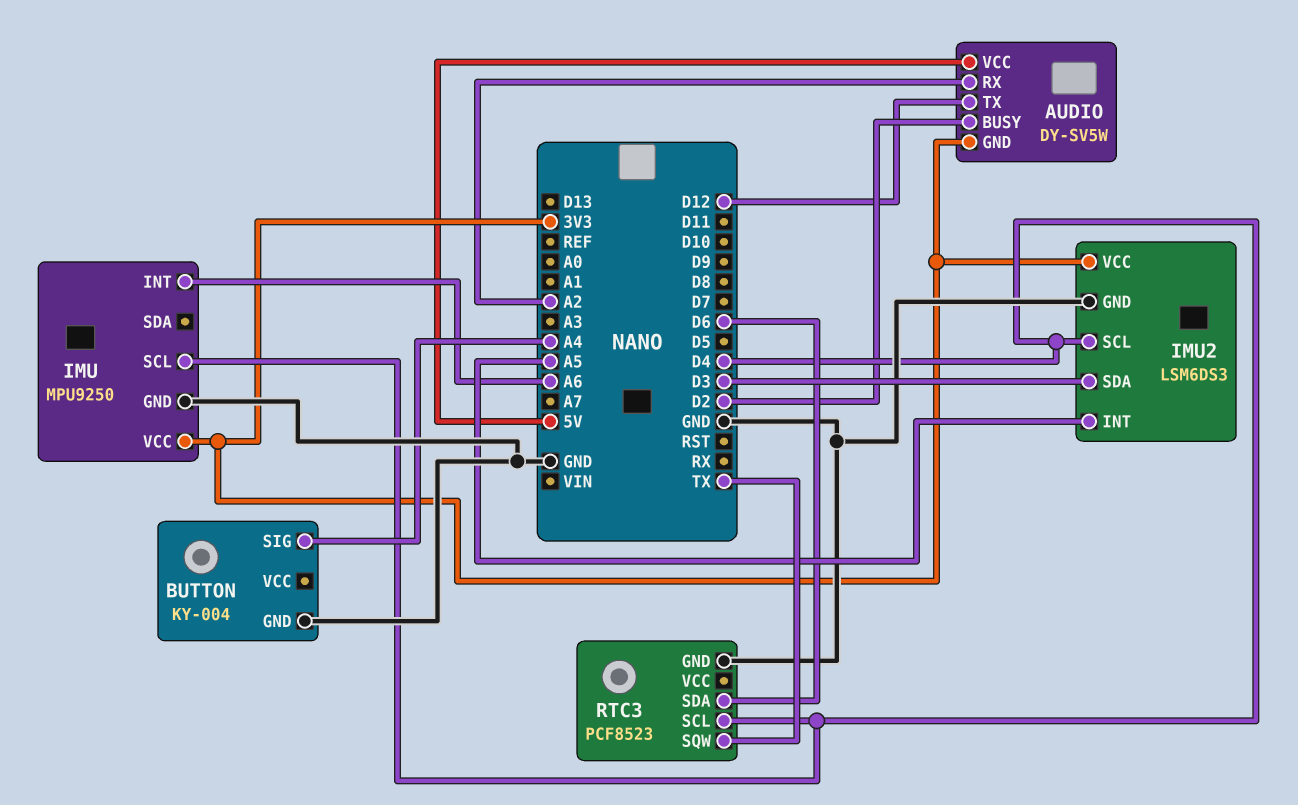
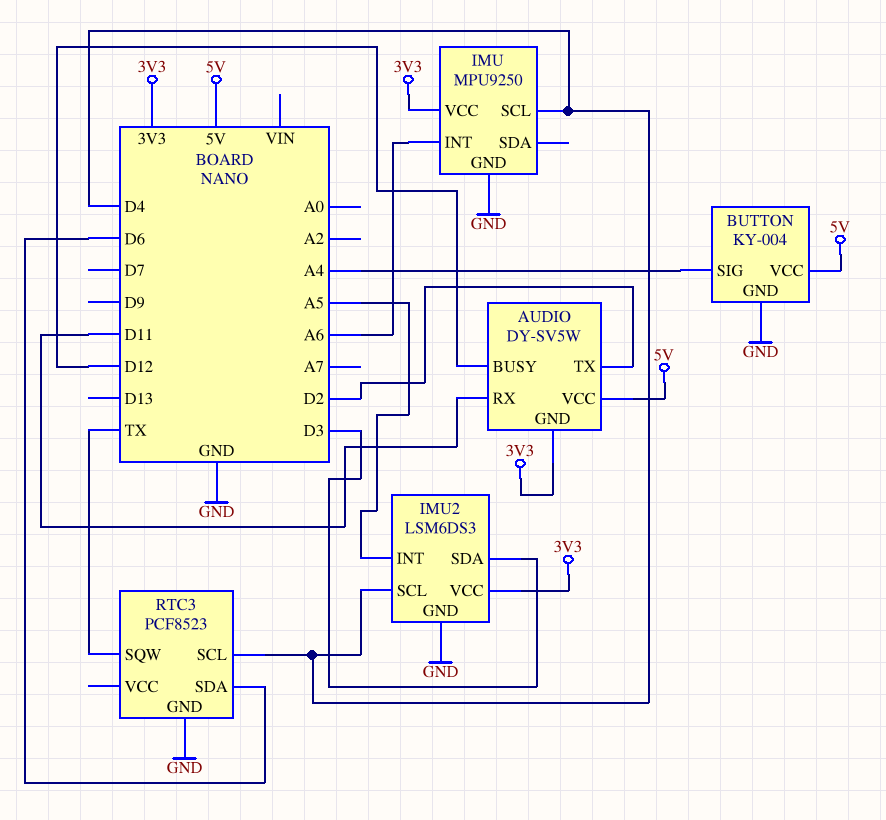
AUDIO pin BUSY: D2 -> D12
AUDIO pin RX: A2 -> D11
AUDIO pin TX: D12 -> D2
BUTTON pin VCC: none -> 5V

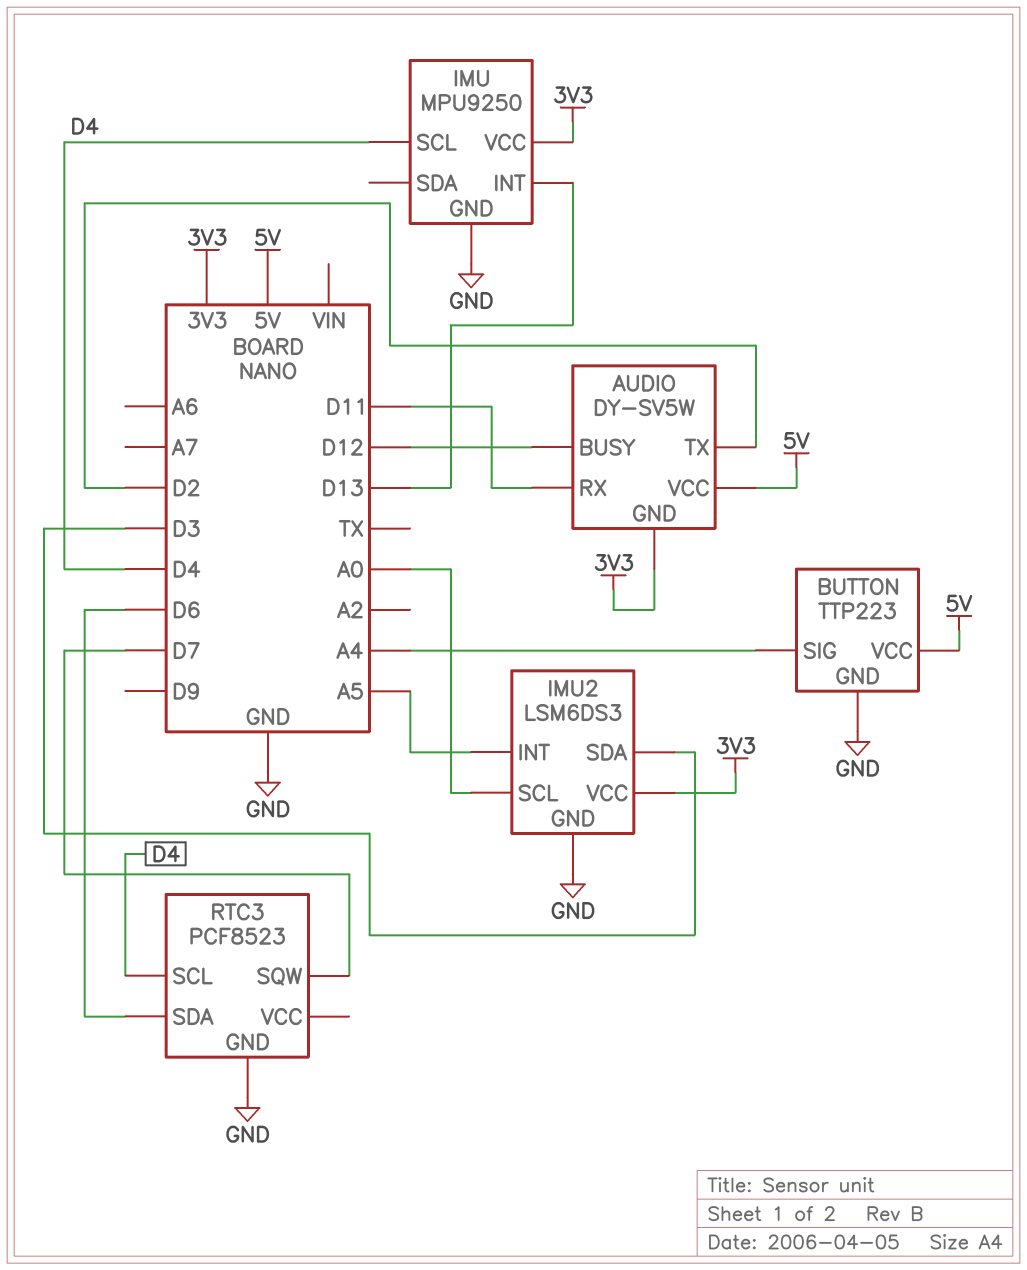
BUTTON: KY-004 -> TTP223
IMU pin INT: A6 -> D13
IMU2 pin SCL: D4 -> A0
RTC3 pin SQW: TX -> D7

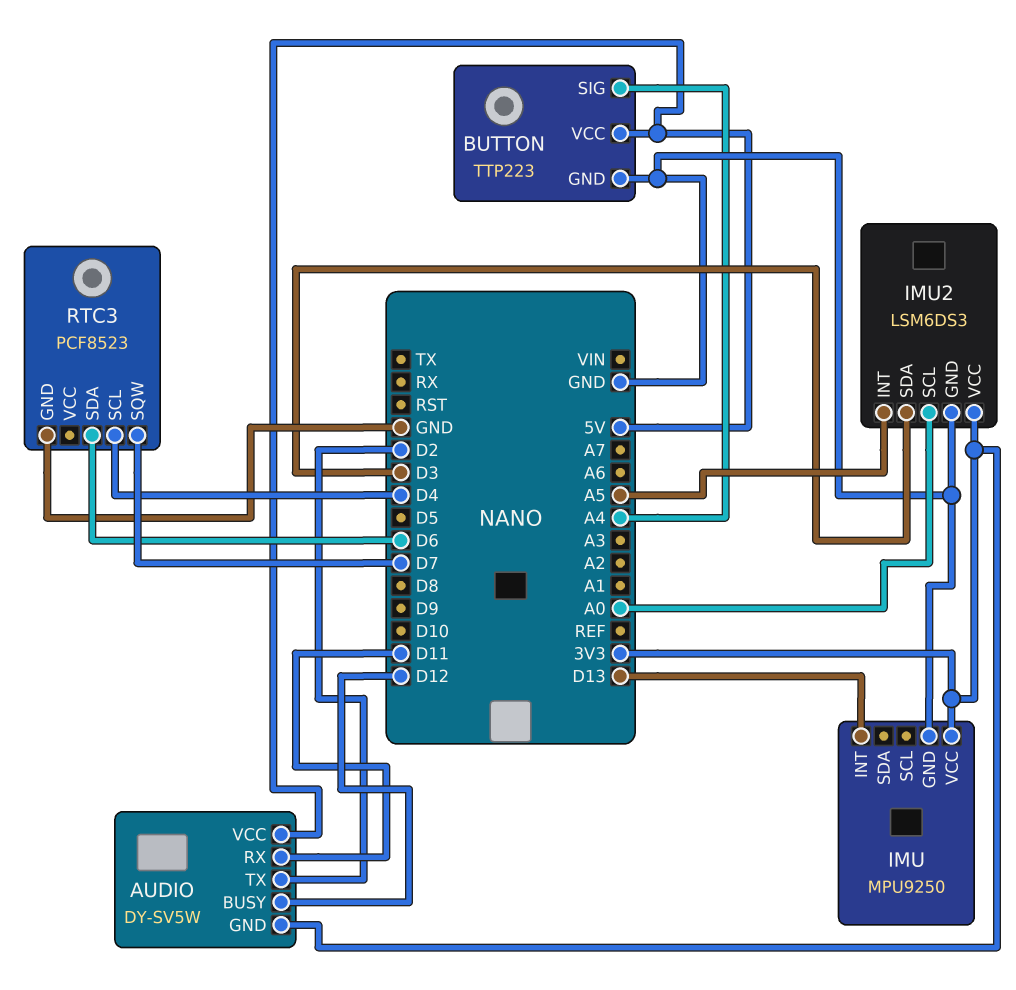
IMU pin SCL: D4 -> none

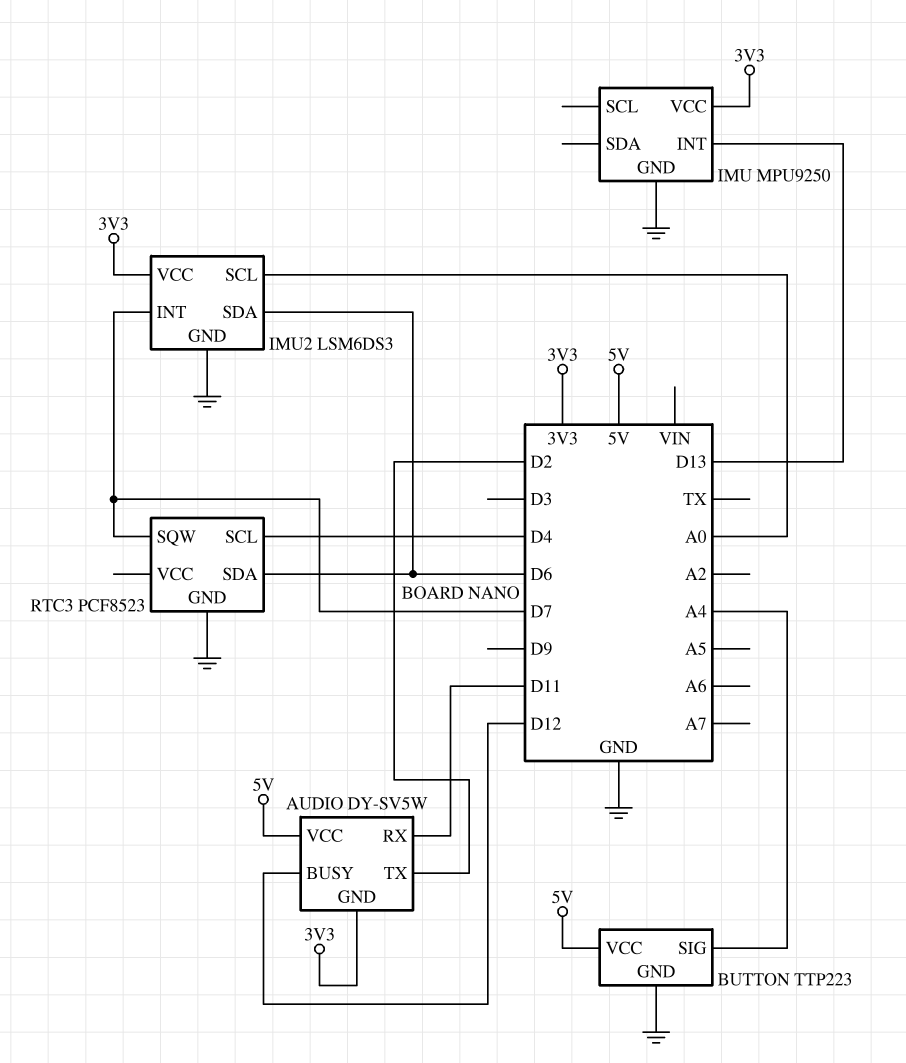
IMU2 pin INT: A5 -> D7
IMU2 pin SDA: D3 -> D6

